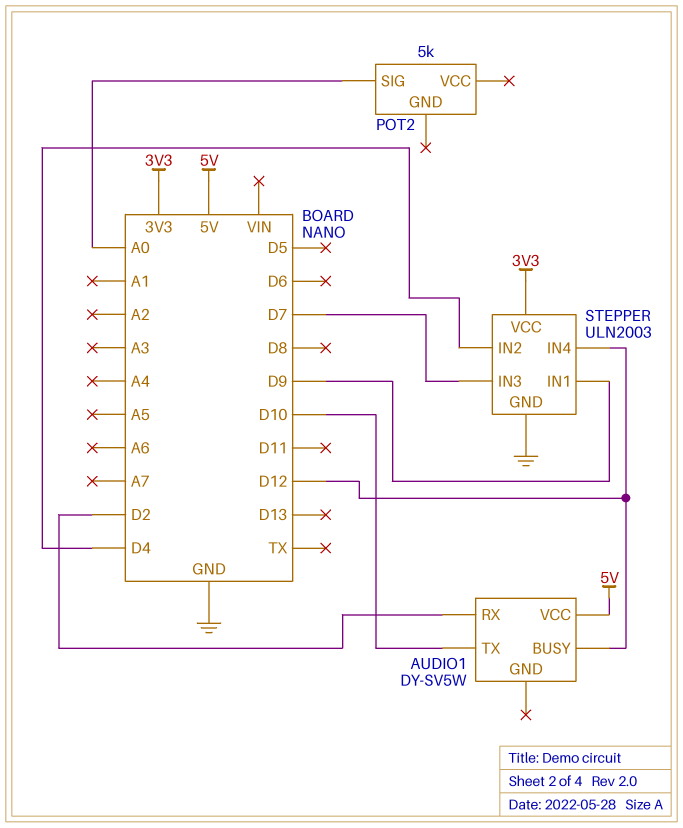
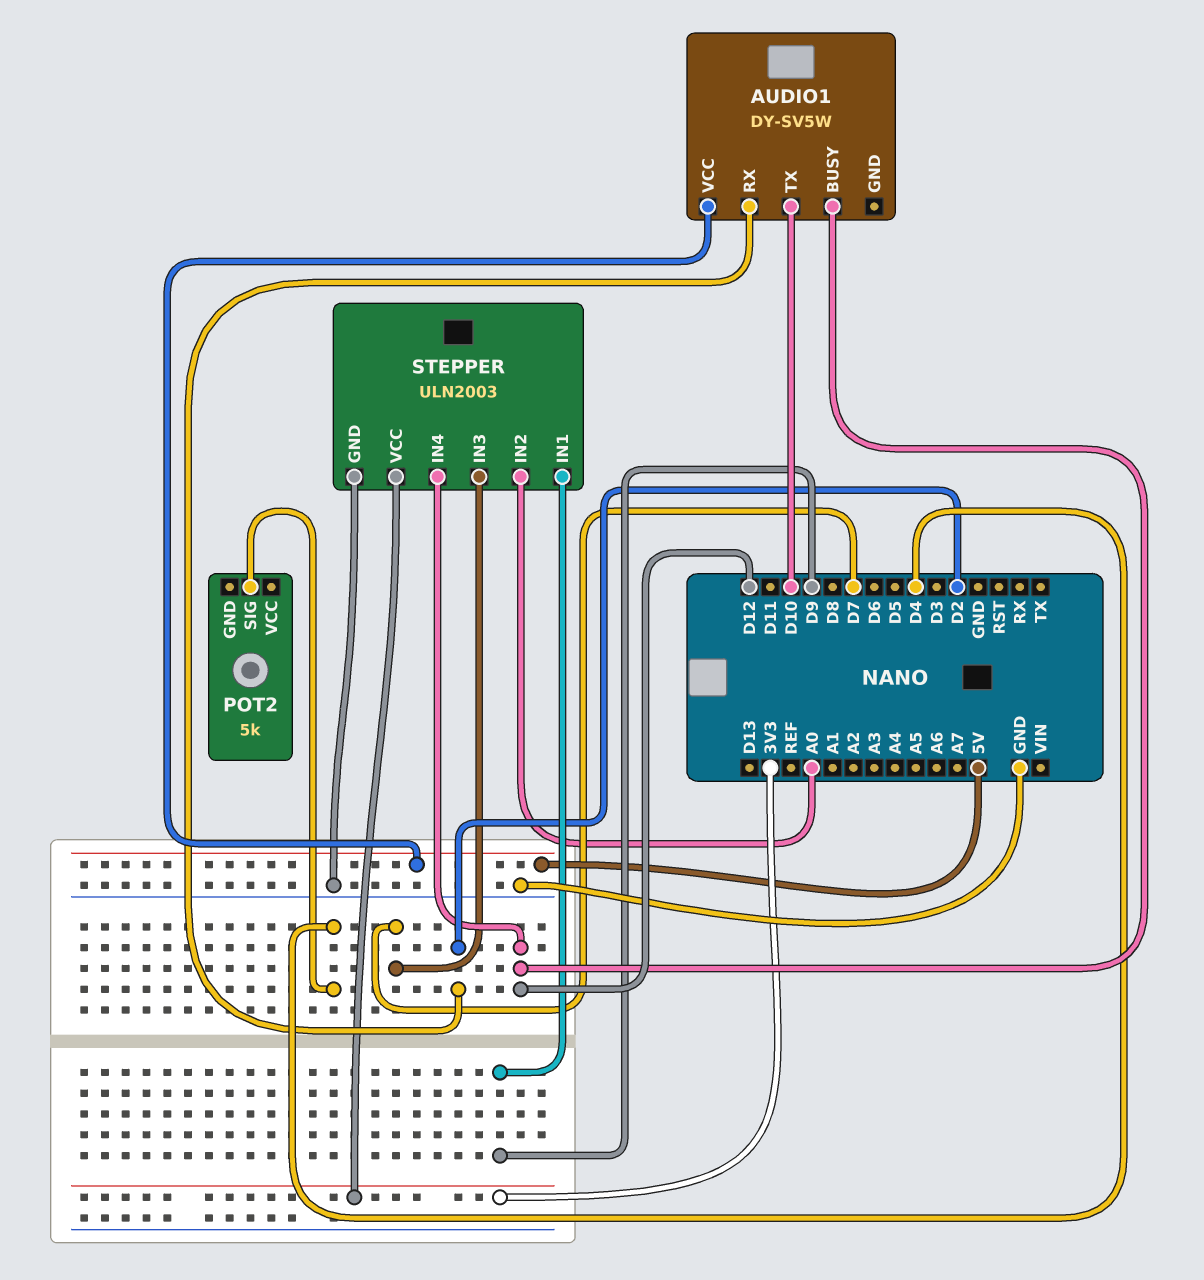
POT2 pin SIG: A0 -> D4
STEPPER pin IN2: D4 -> A0

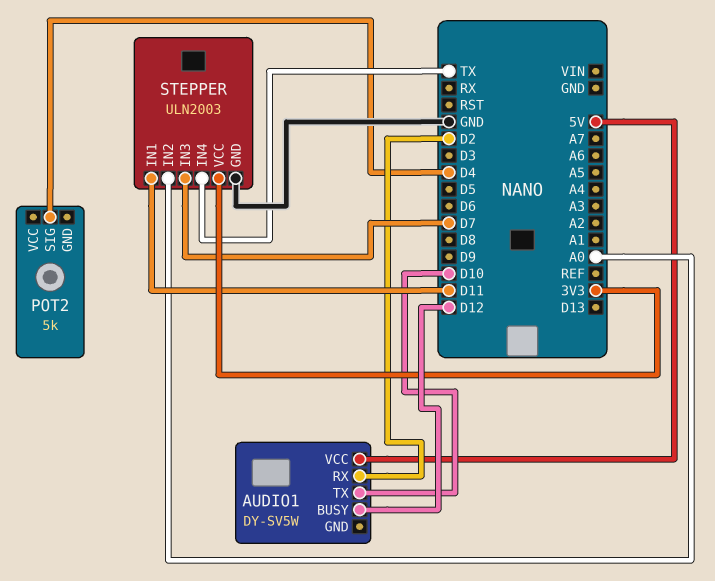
STEPPER pin IN1: D9 -> D11
STEPPER pin IN4: D12 -> TX

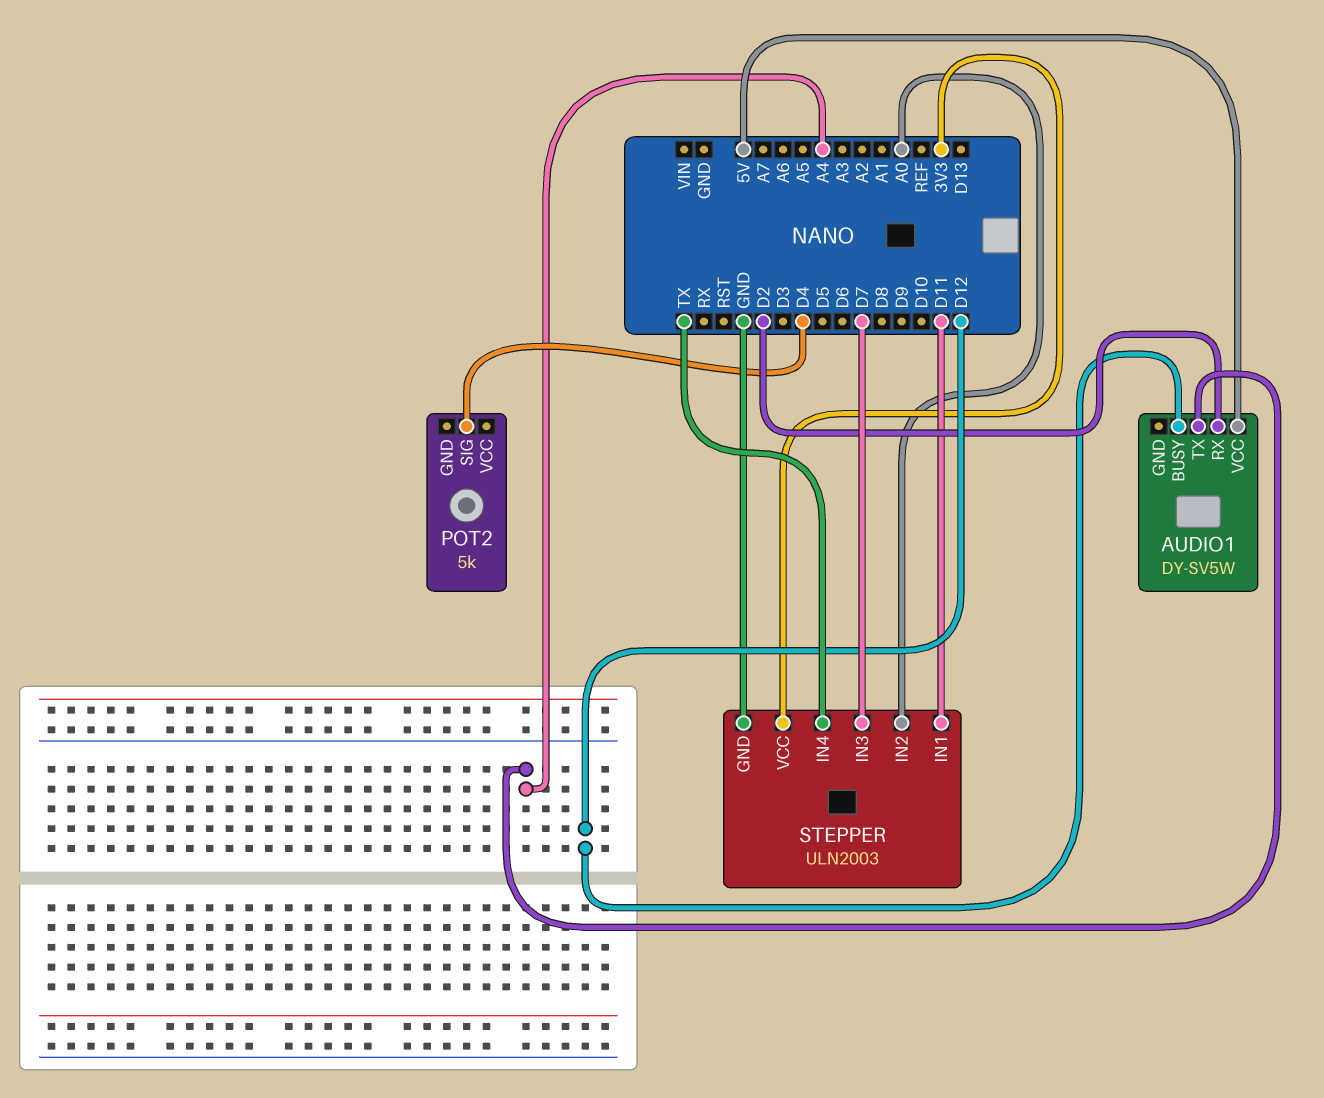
AUDIO1 pin TX: D10 -> A4

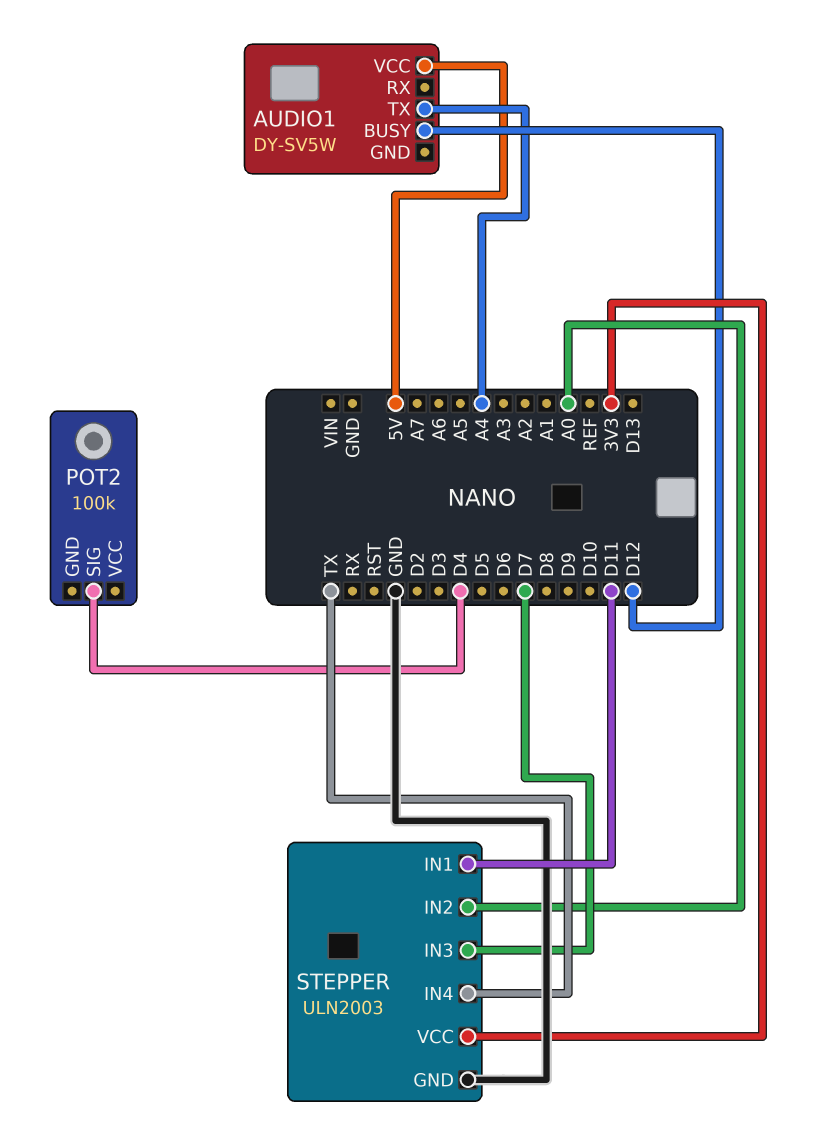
AUDIO1 pin RX: D2 -> none
POT2: 5k -> 100k

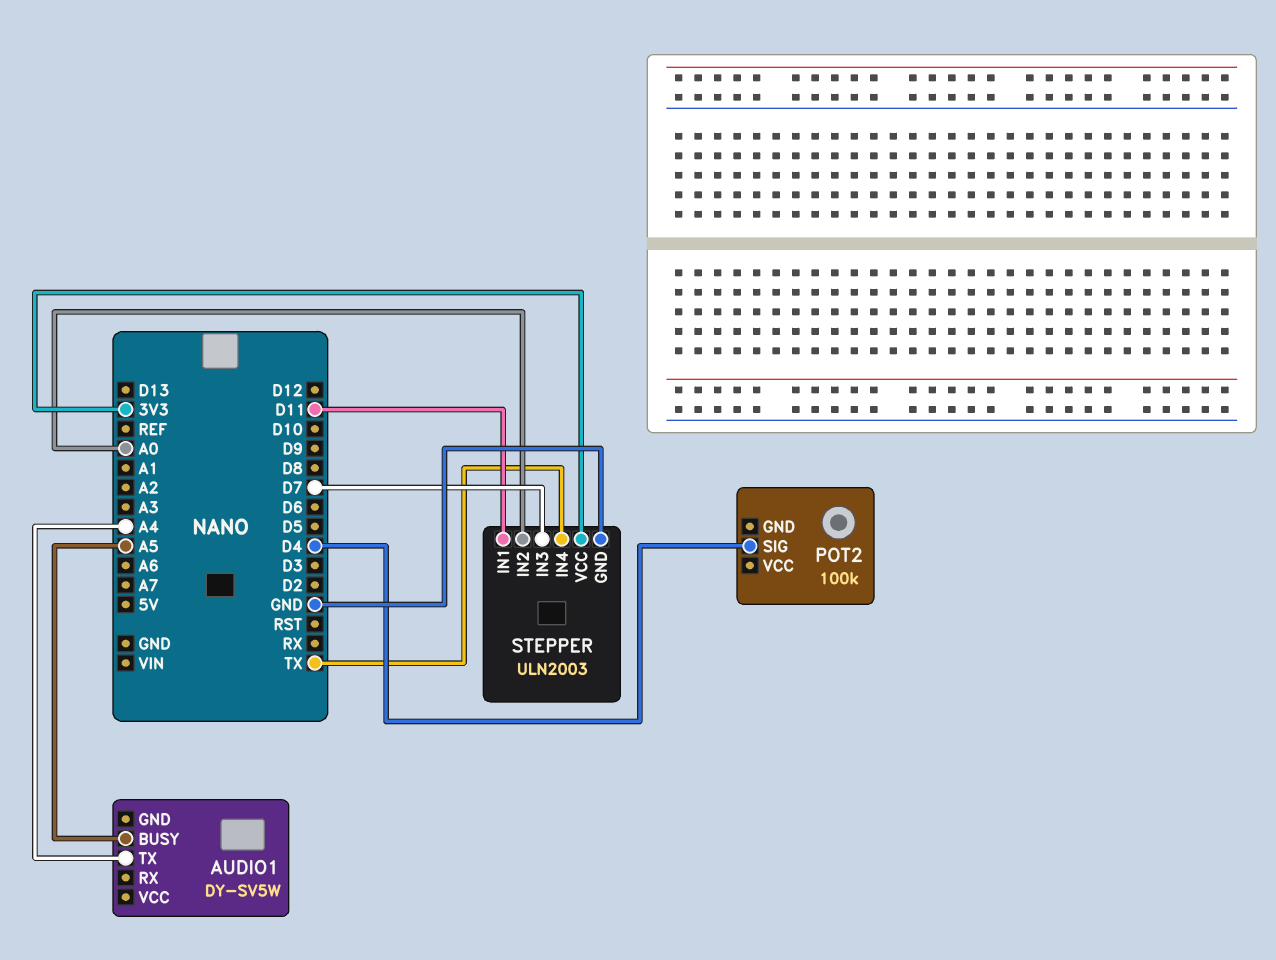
AUDIO1 pin BUSY: D12 -> A5
AUDIO1 pin VCC: 5V -> none

